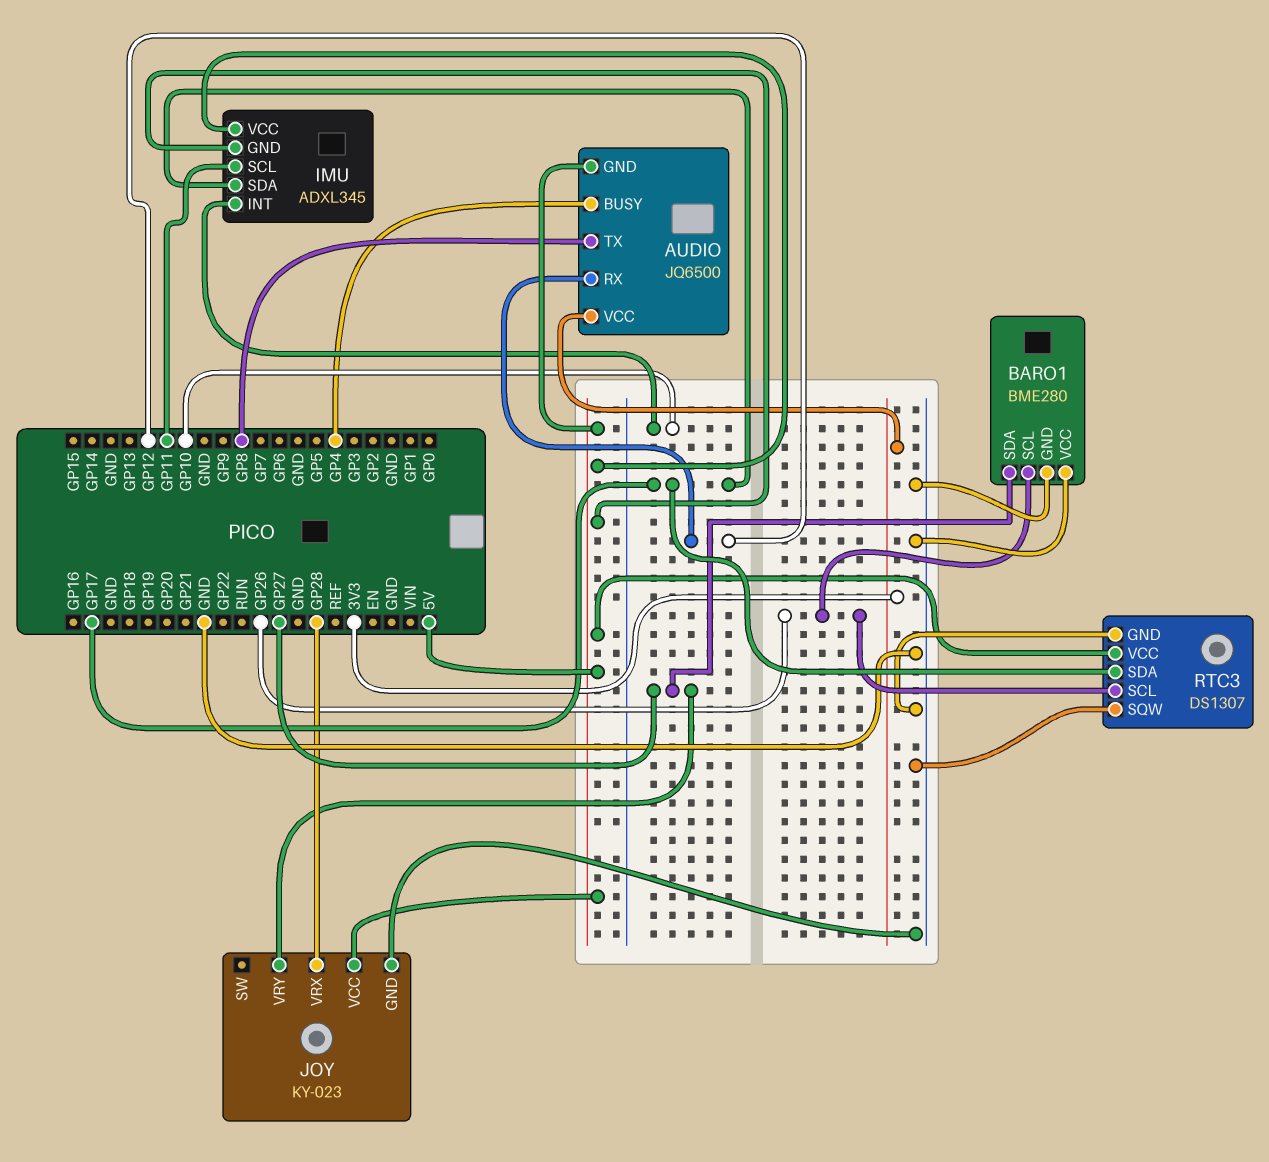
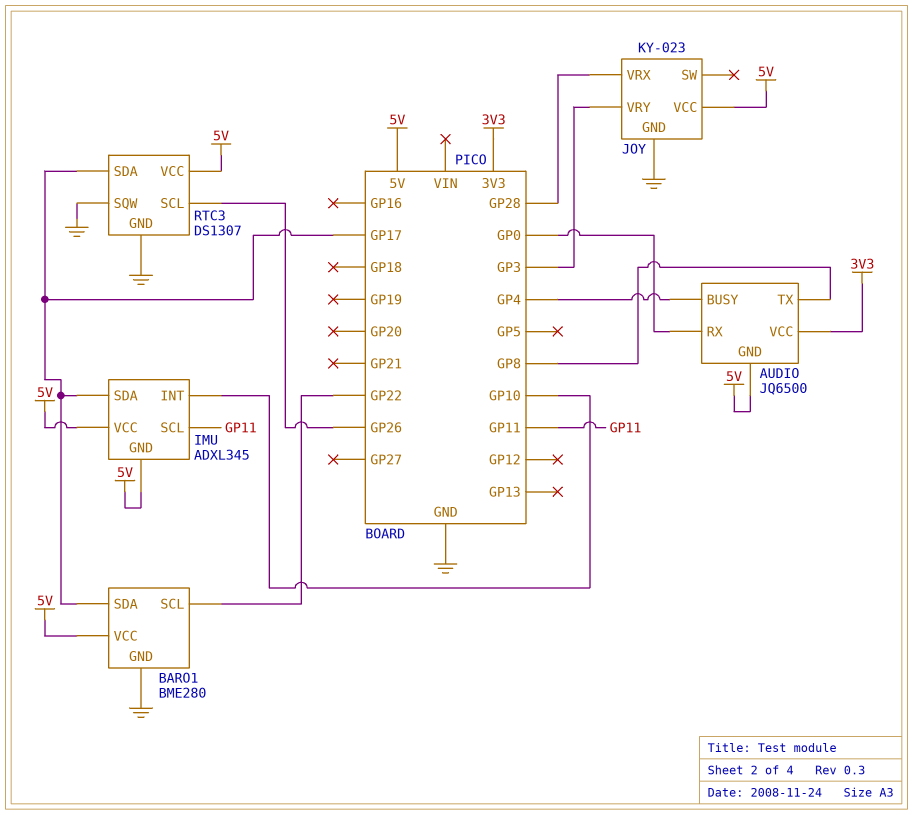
AUDIO pin RX: GP12 -> GP0
BARO1 pin SCL: GP26 -> GP22
BARO1 pin SDA: GP27 -> GP17
BARO1 pin VCC: GND -> 5V
JOY pin VRY: GP27 -> GP3

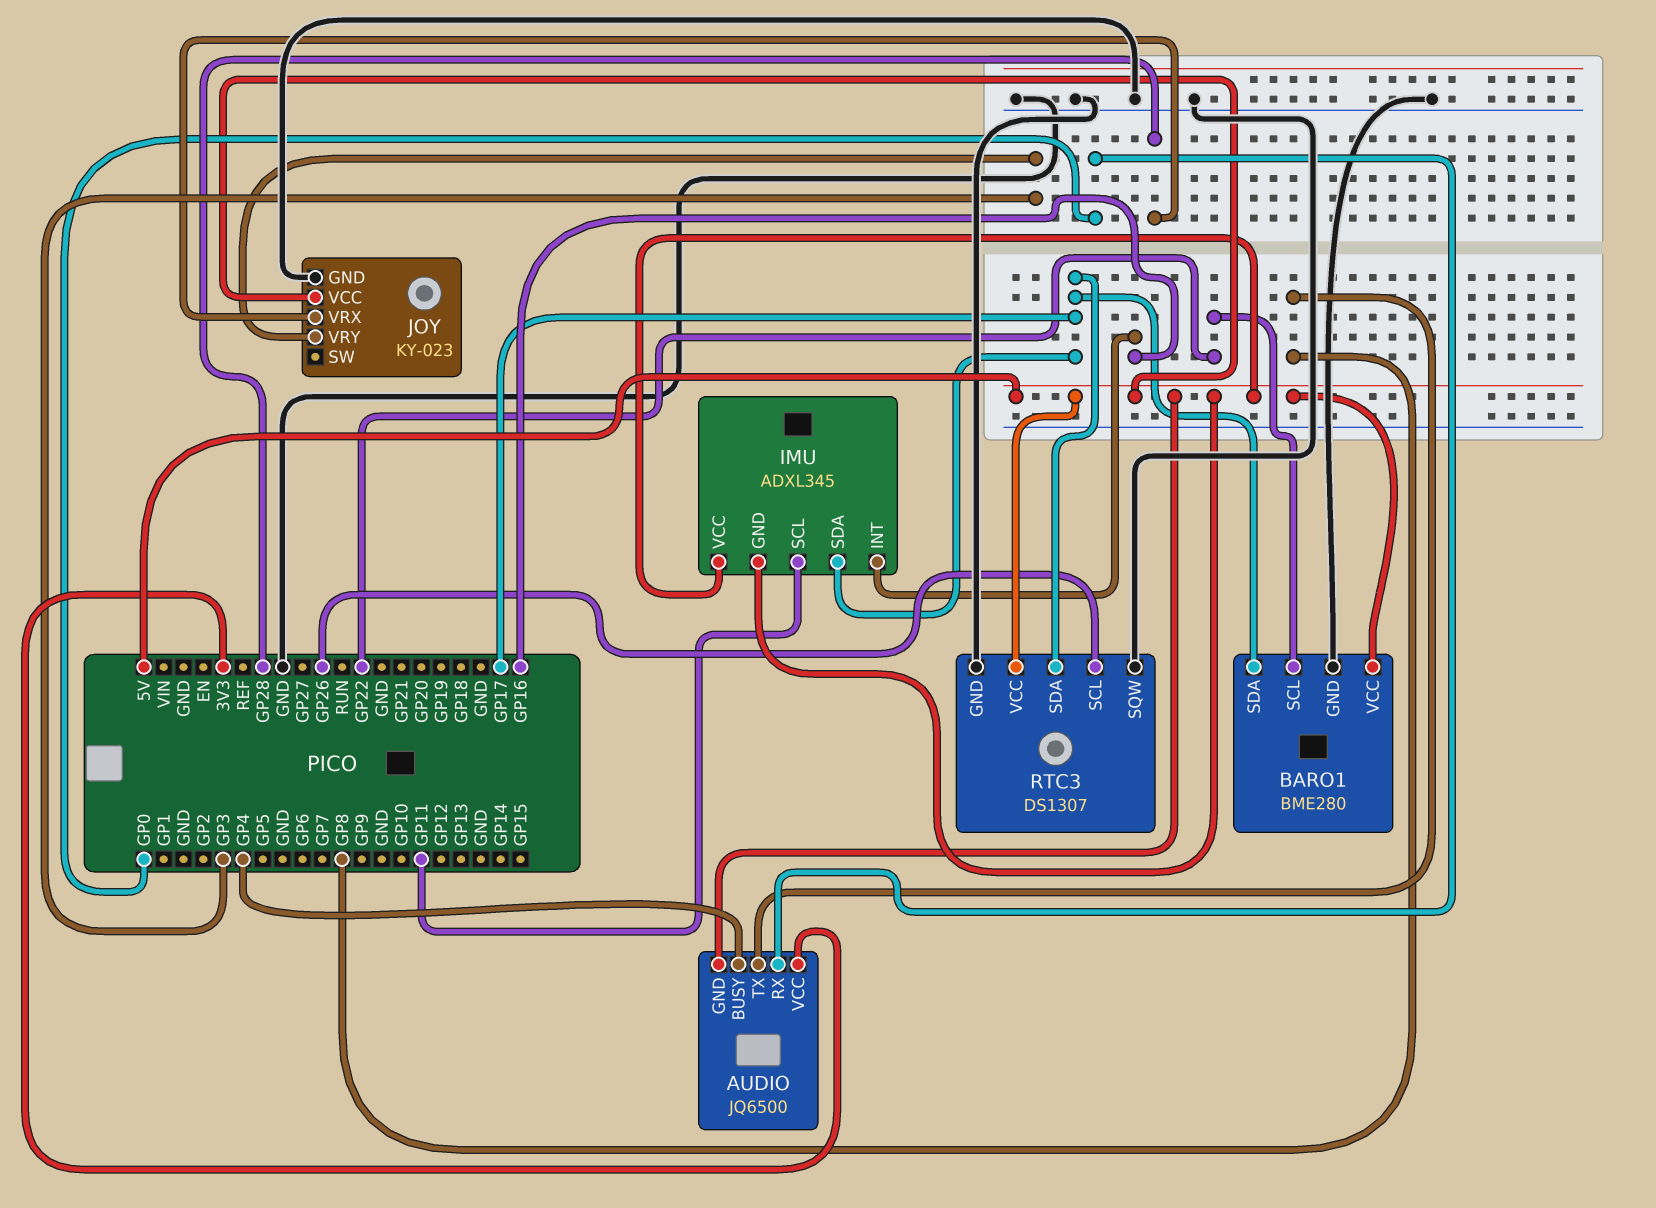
IMU pin INT: GP10 -> GP16

